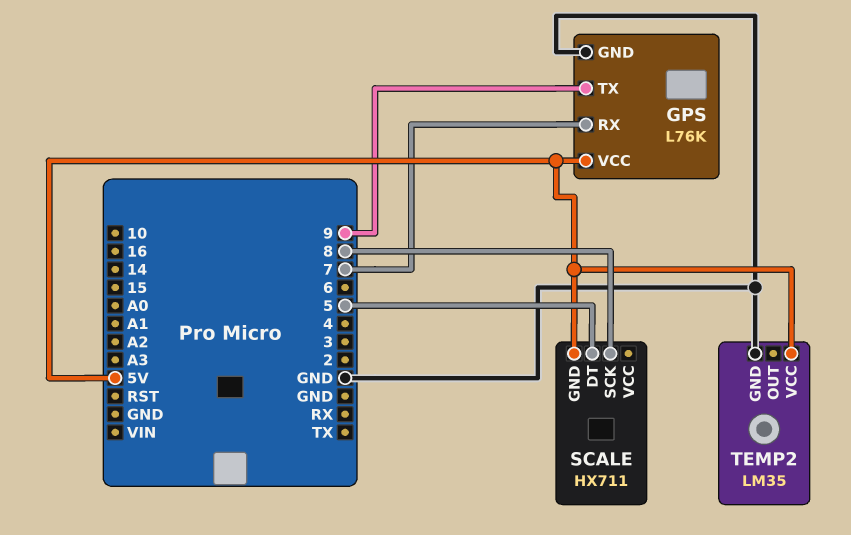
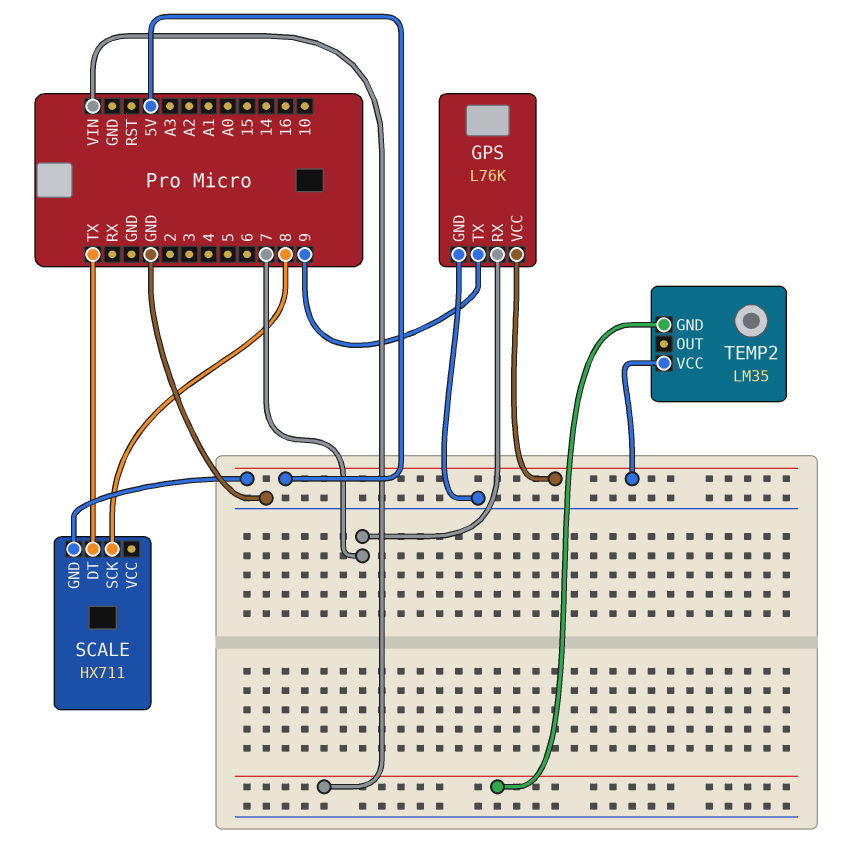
SCALE pin DT: 5 -> TX
TEMP2 pin GND: GND -> VIN

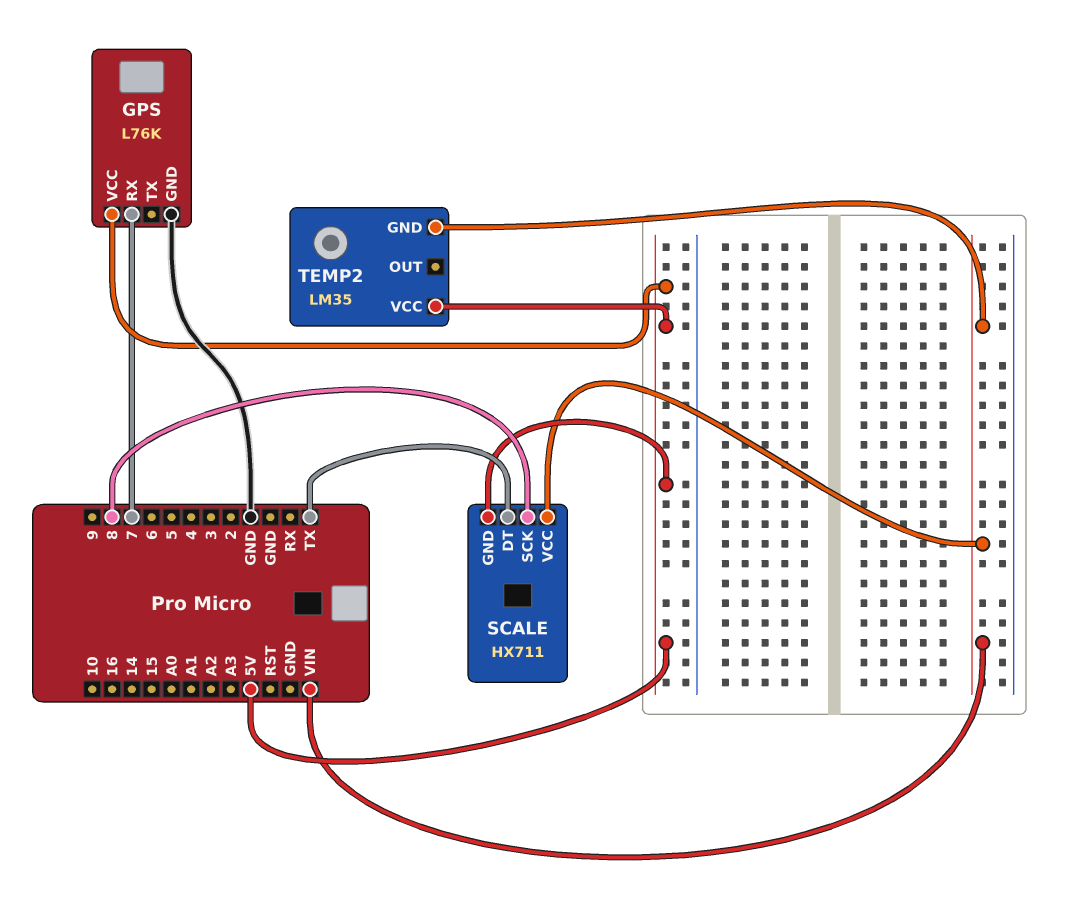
GPS pin TX: 9 -> none
SCALE pin VCC: none -> VIN

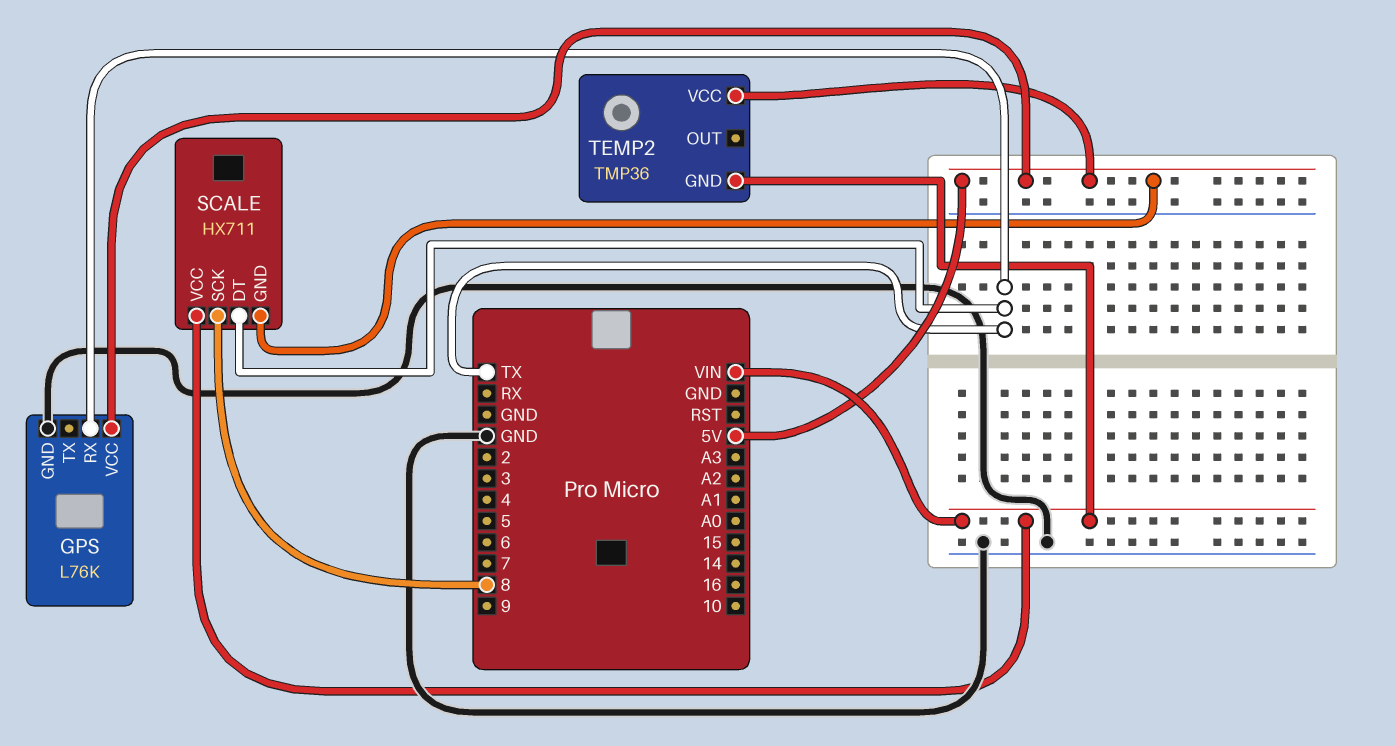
GPS pin RX: 7 -> TX
TEMP2: LM35 -> TMP36

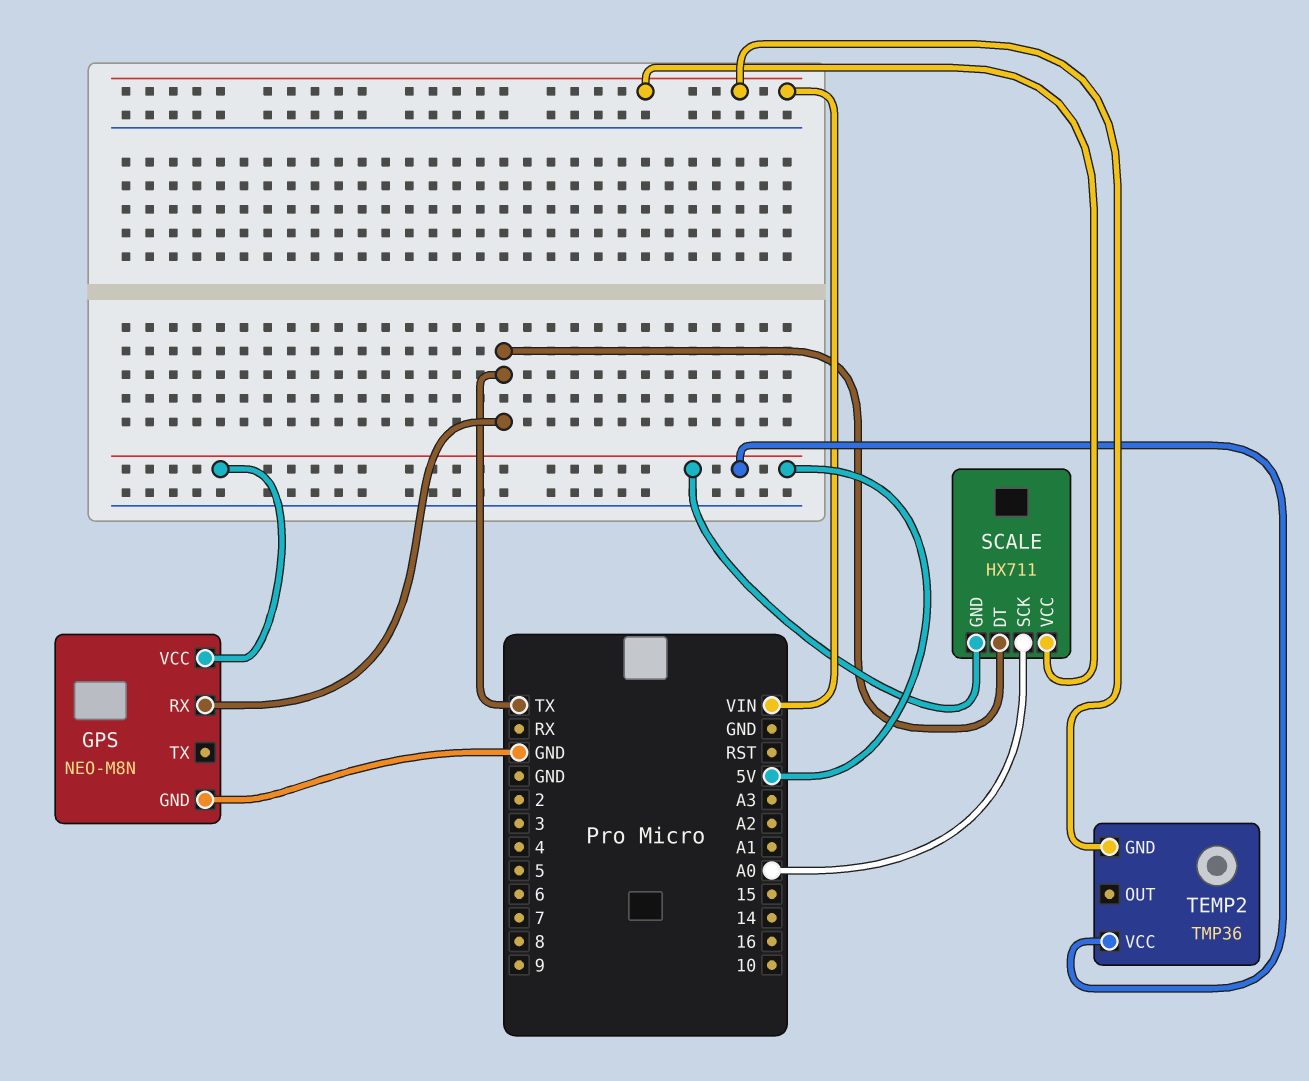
GPS: L76K -> NEO-M8N
SCALE pin SCK: 8 -> A0

